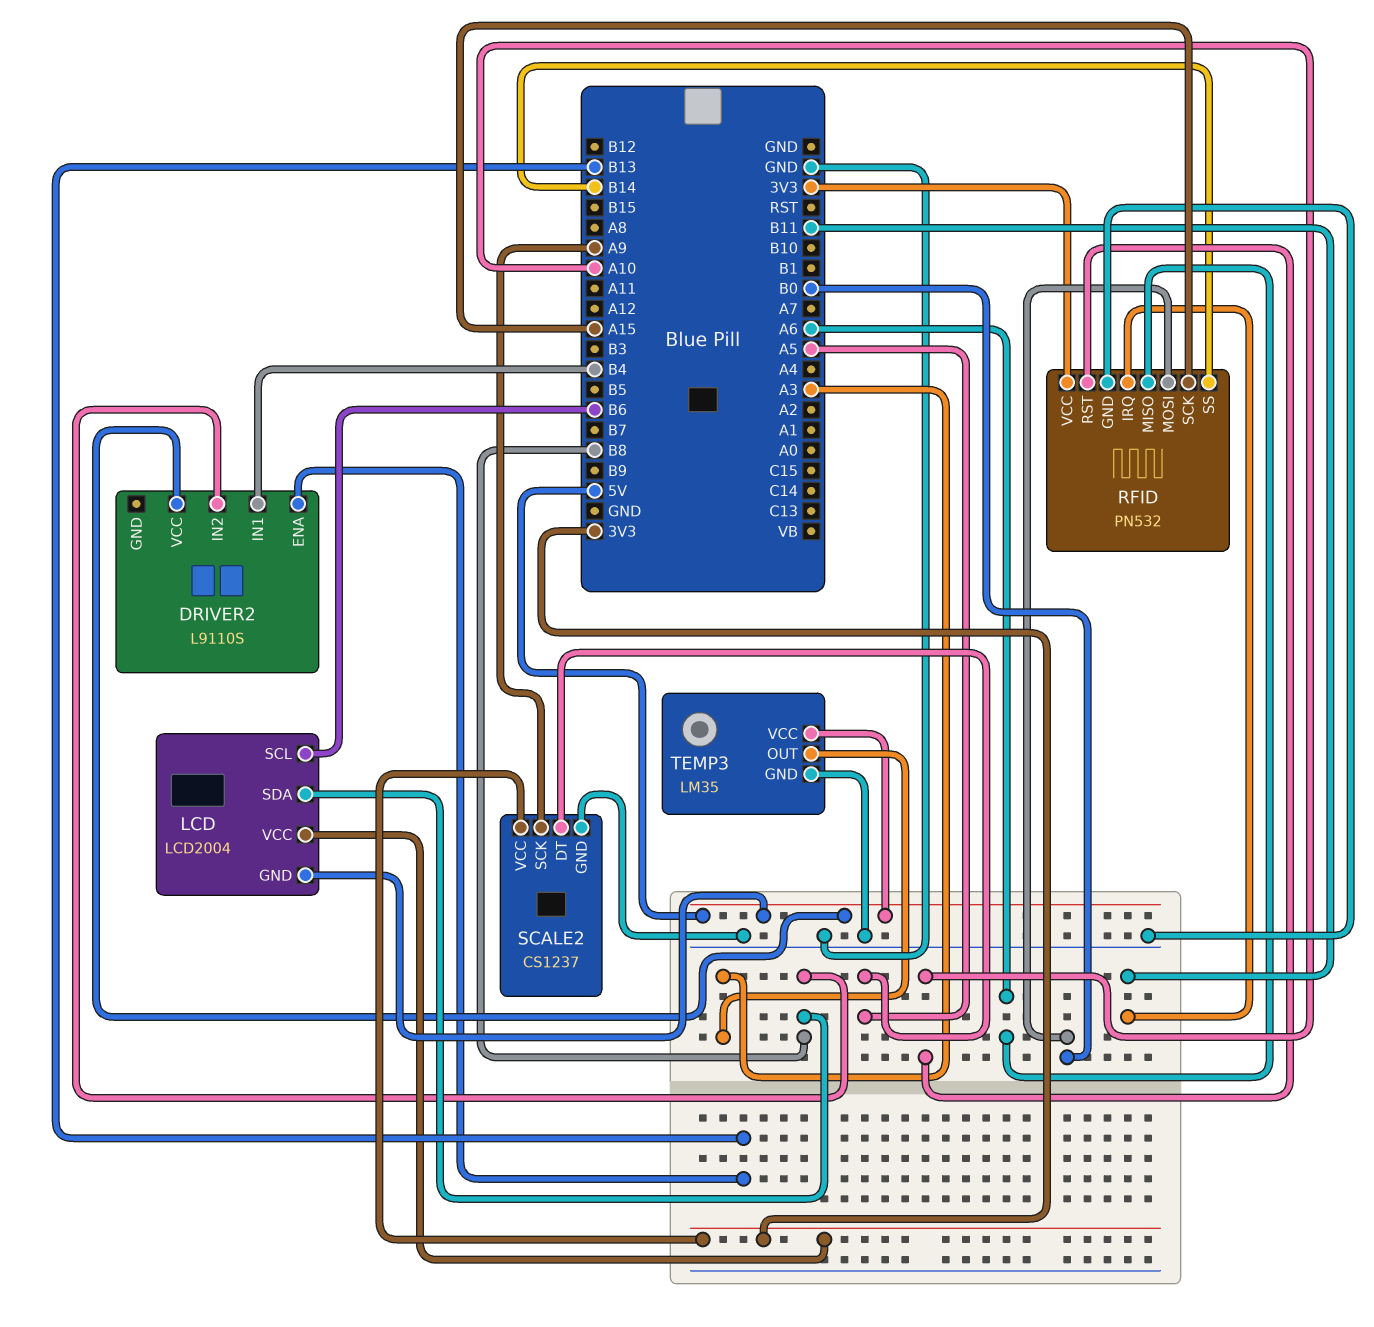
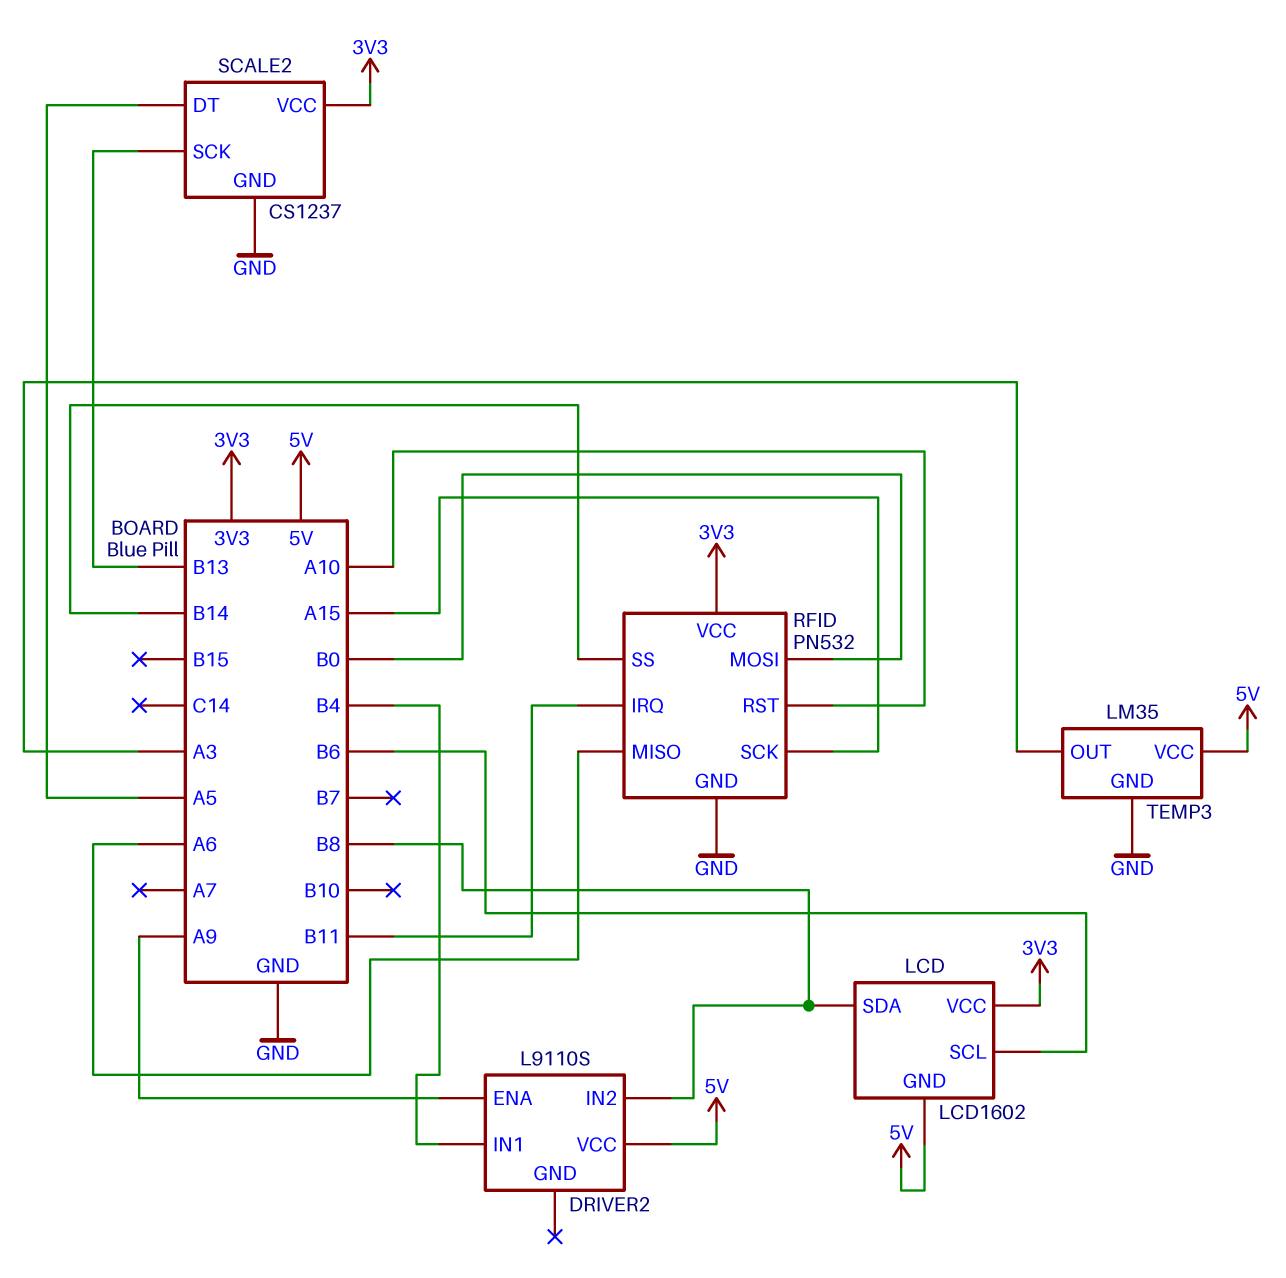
DRIVER2 pin ENA: B13 -> A9
LCD: LCD2004 -> LCD1602
SCALE2 pin SCK: A9 -> B13

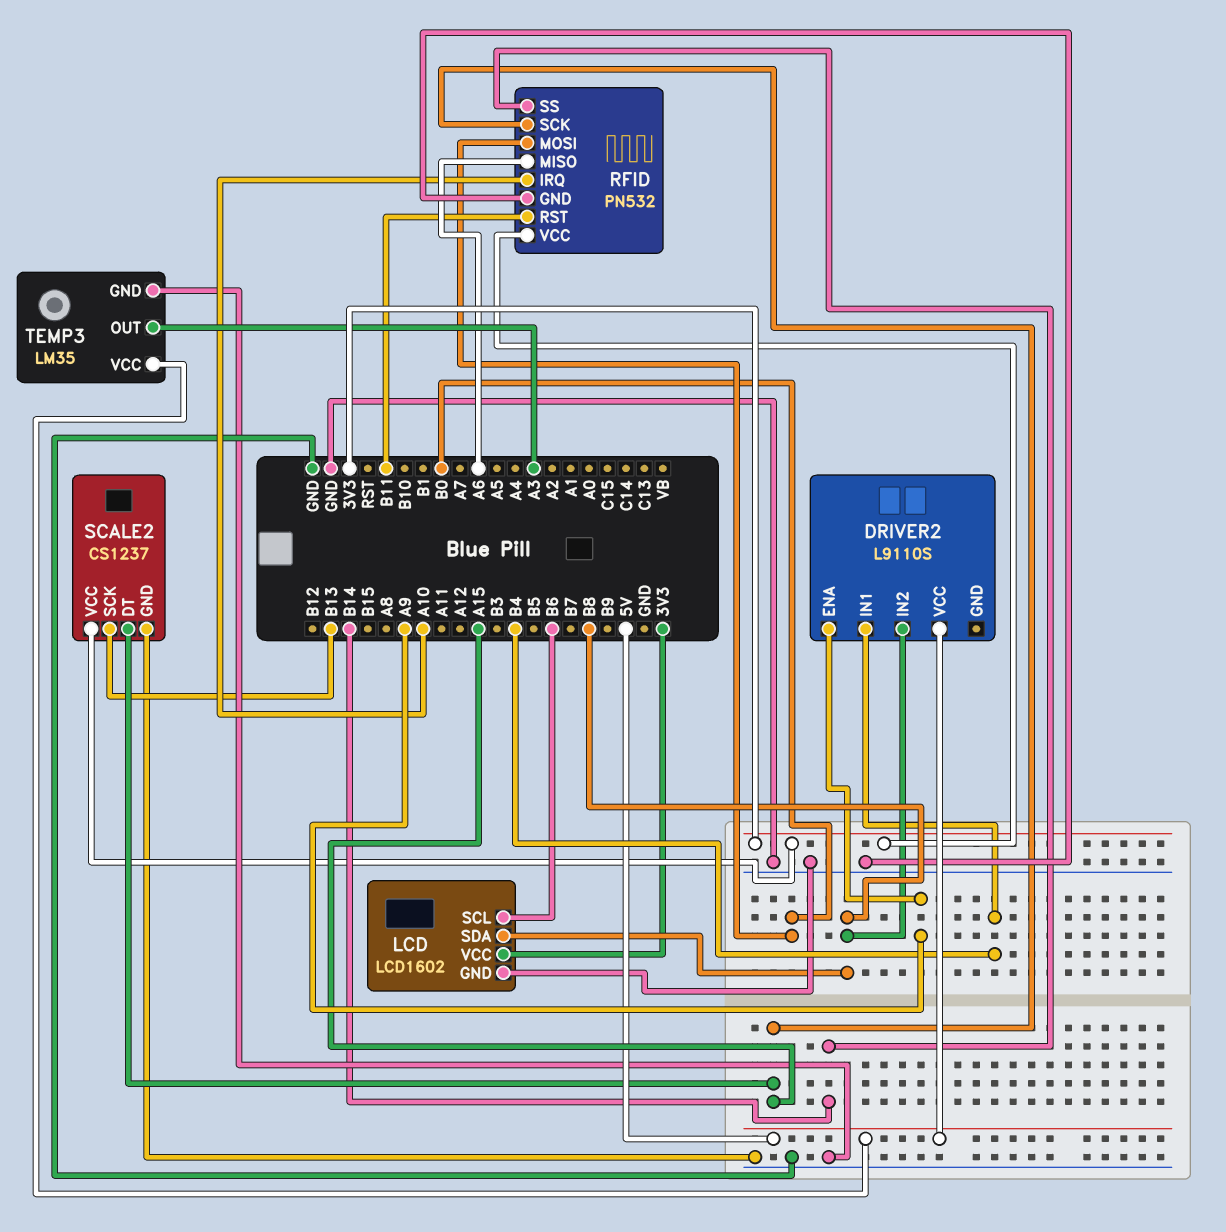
LCD pin GND: 5V -> GND
RFID pin IRQ: B11 -> A10
RFID pin RST: A10 -> B11
SCALE2 pin DT: A5 -> A15

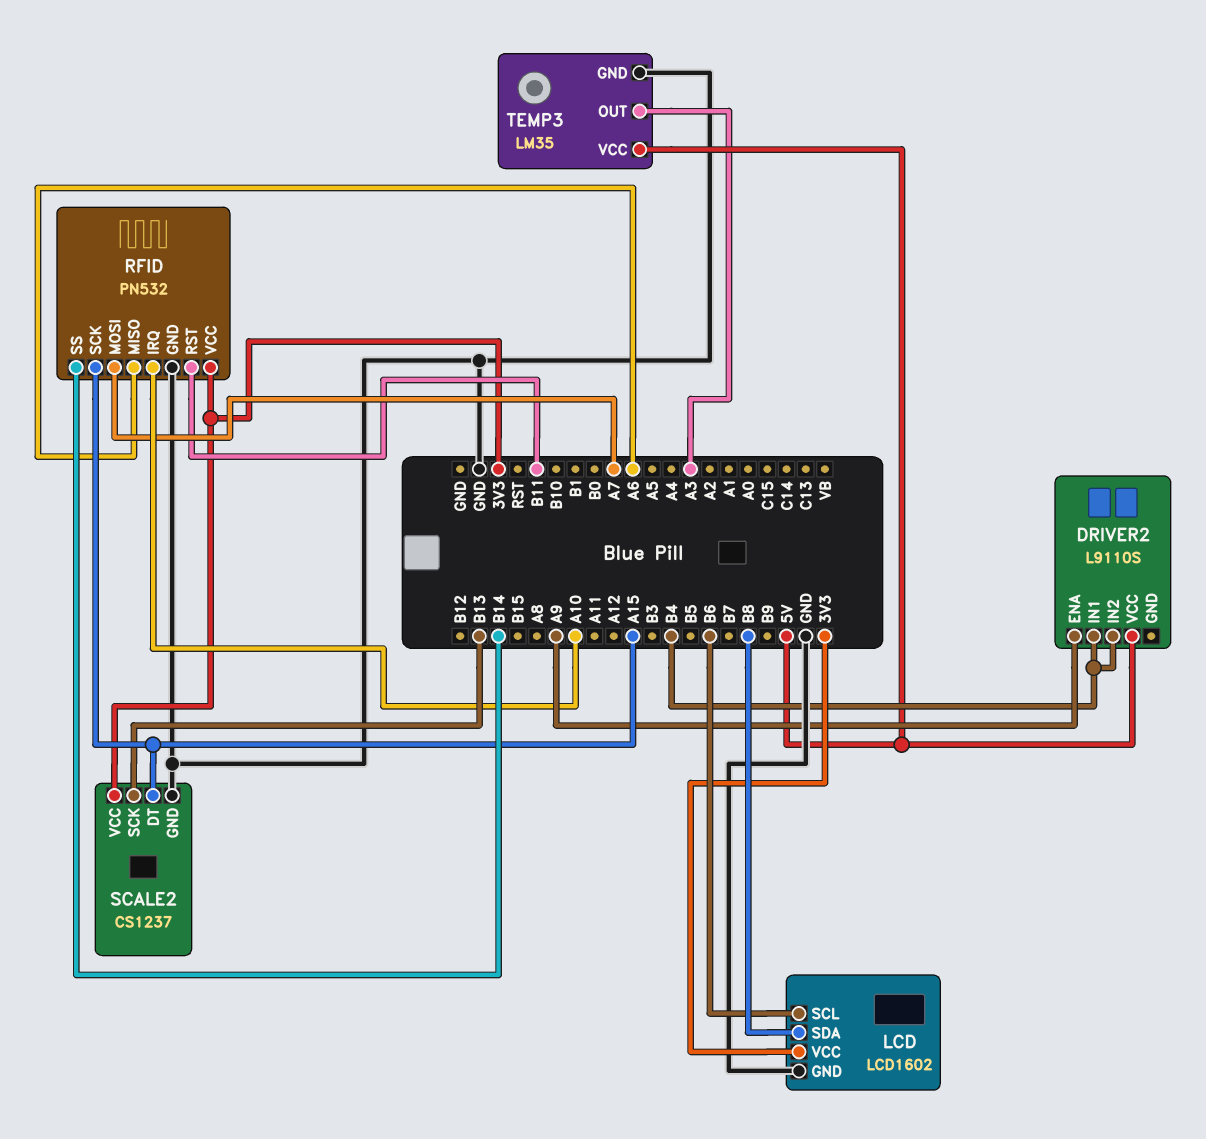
DRIVER2 pin IN2: B8 -> B4
RFID pin MOSI: B0 -> A7

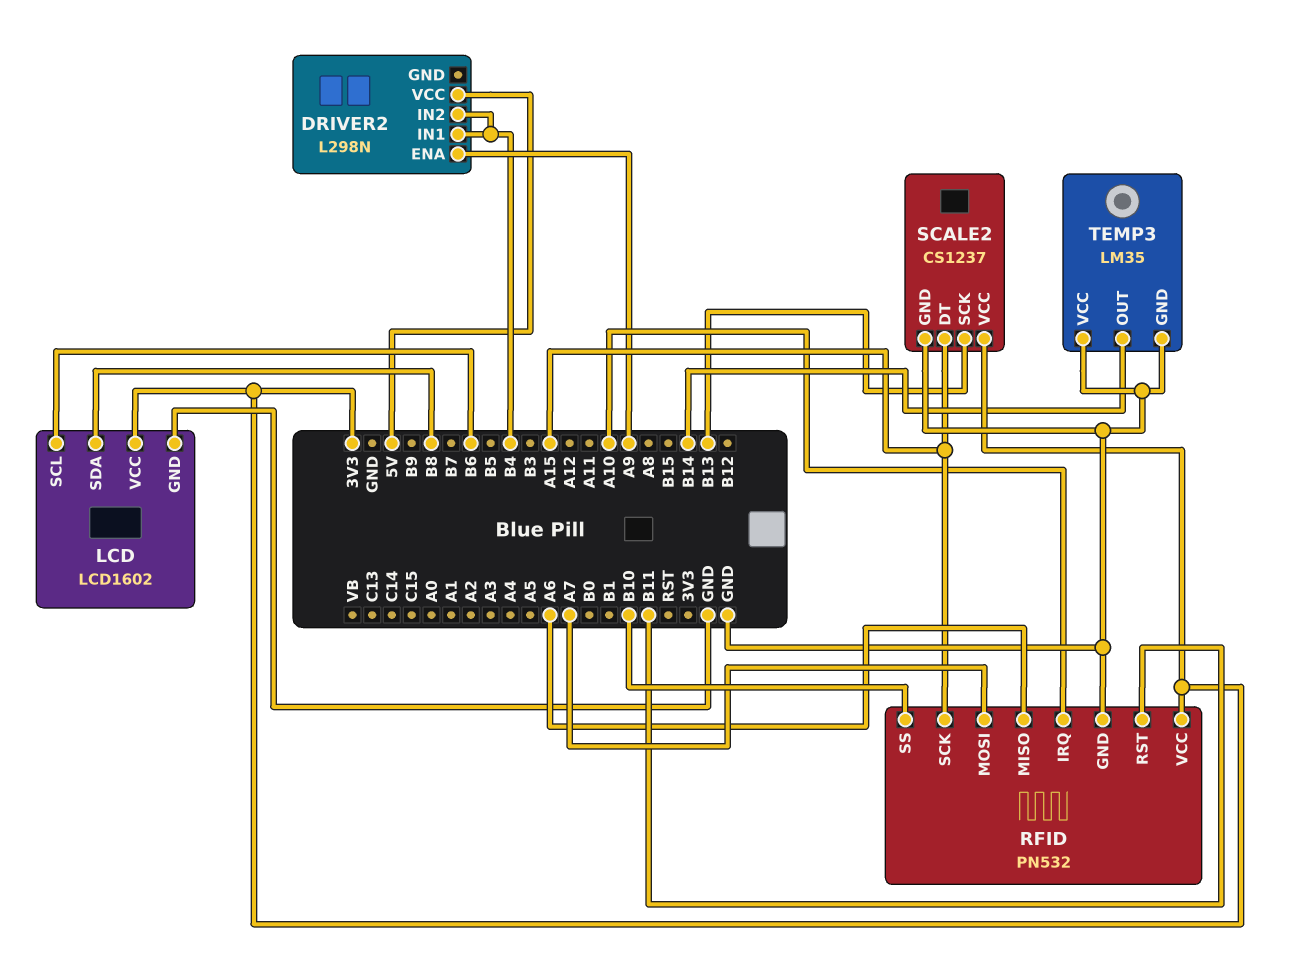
DRIVER2: L9110S -> L298N
RFID pin SS: B14 -> B10
TEMP3 pin OUT: A3 -> B14
TEMP3 pin VCC: 5V -> GND

